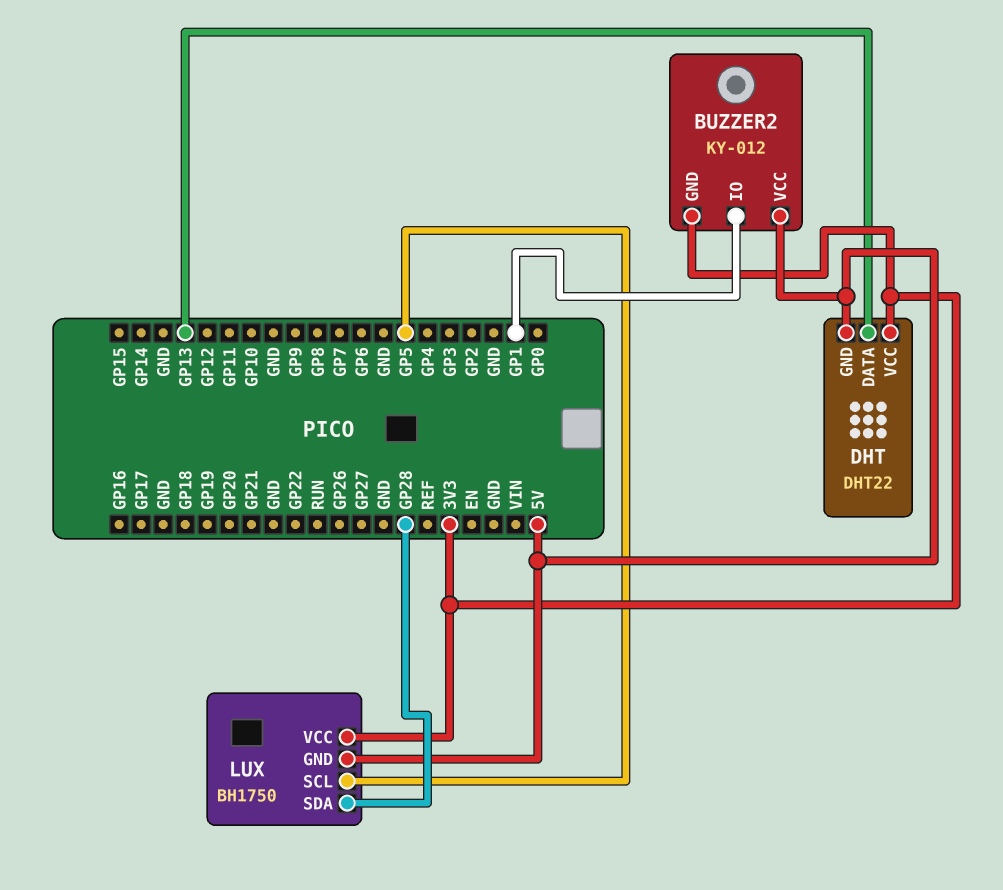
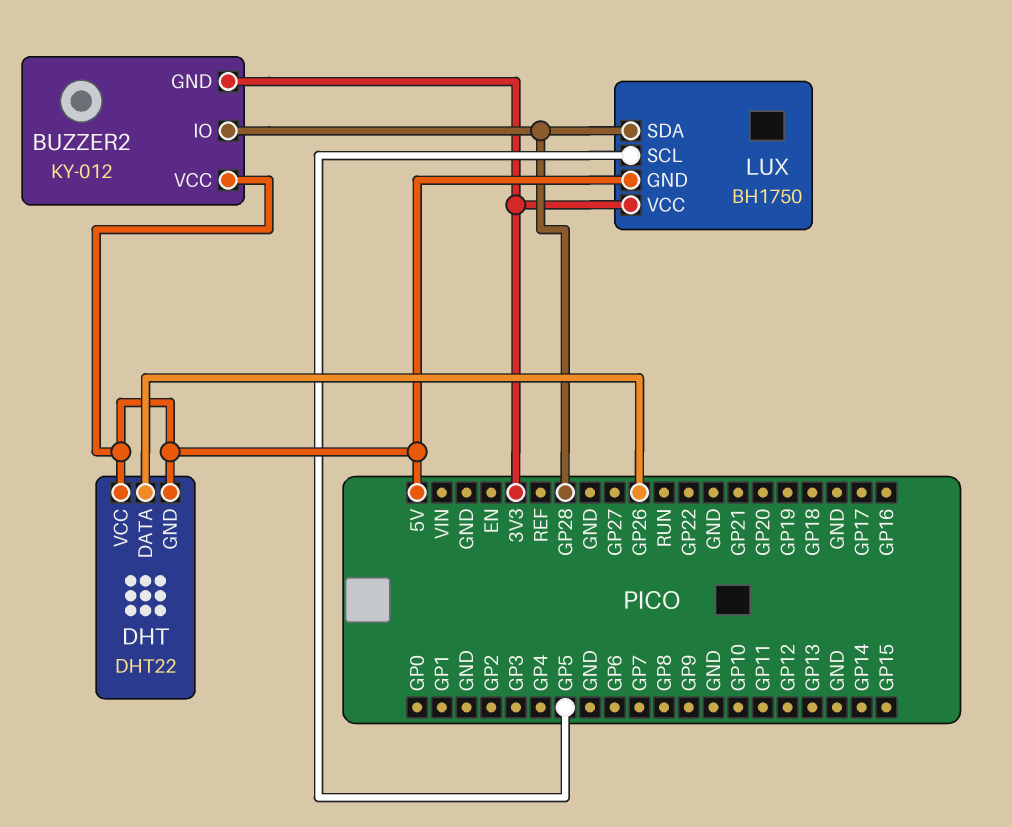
BUZZER2 pin IO: GP1 -> GP28
DHT pin DATA: GP13 -> GP26
DHT pin VCC: 3V3 -> 5V

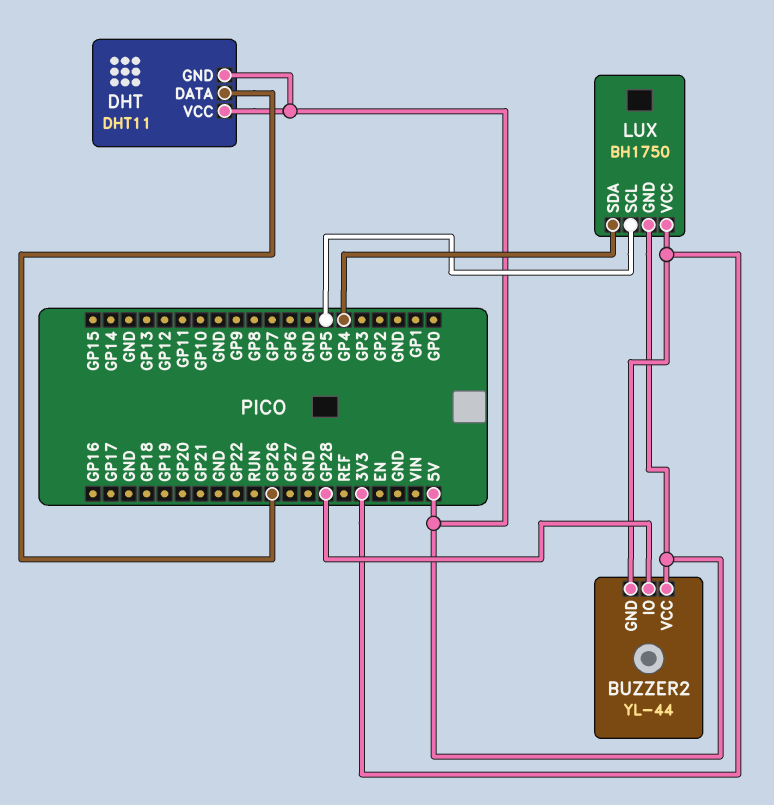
BUZZER2: KY-012 -> YL-44
DHT: DHT22 -> DHT11
LUX pin SDA: GP28 -> GP4

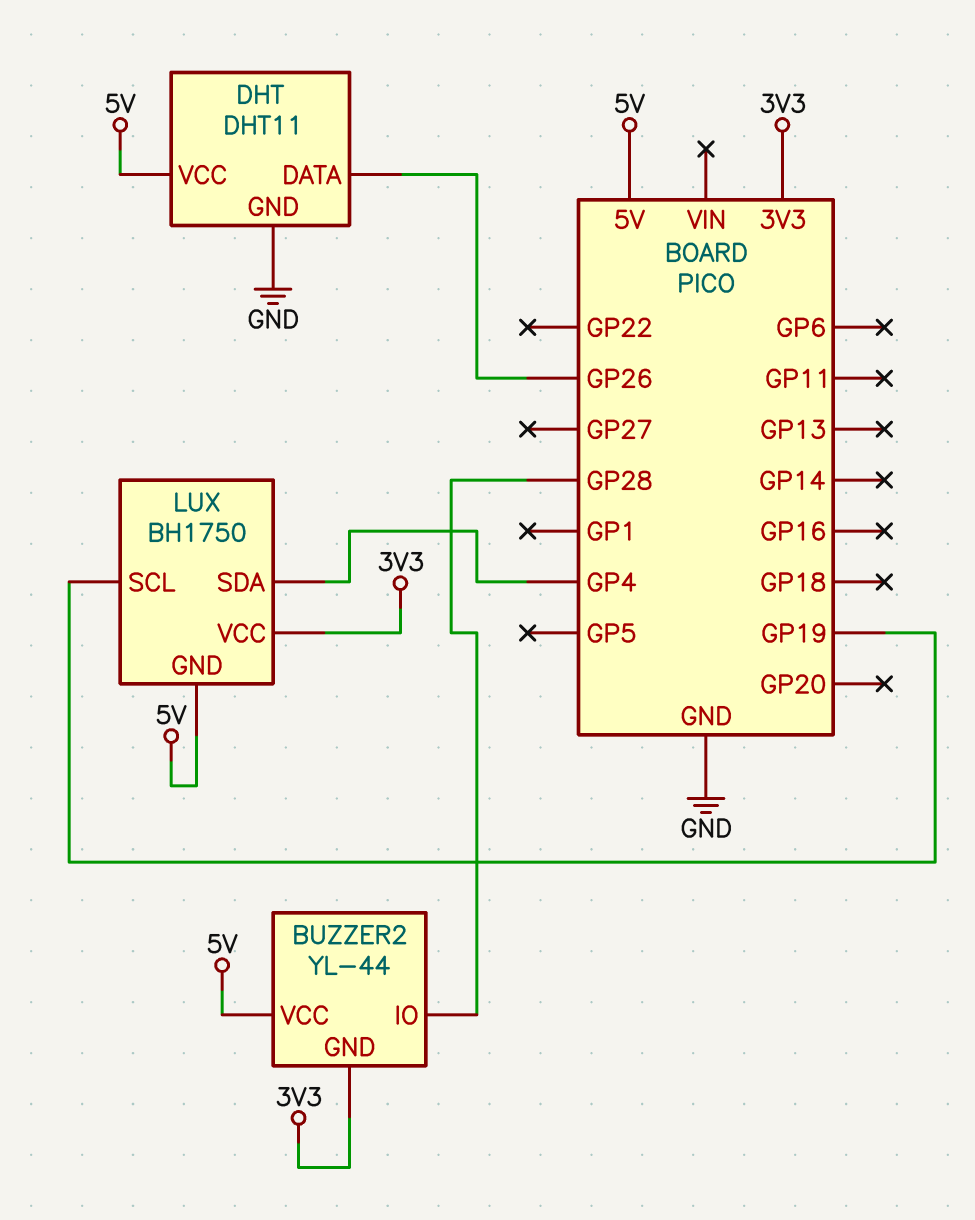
DHT pin GND: 5V -> GND
LUX pin SCL: GP5 -> GP19

